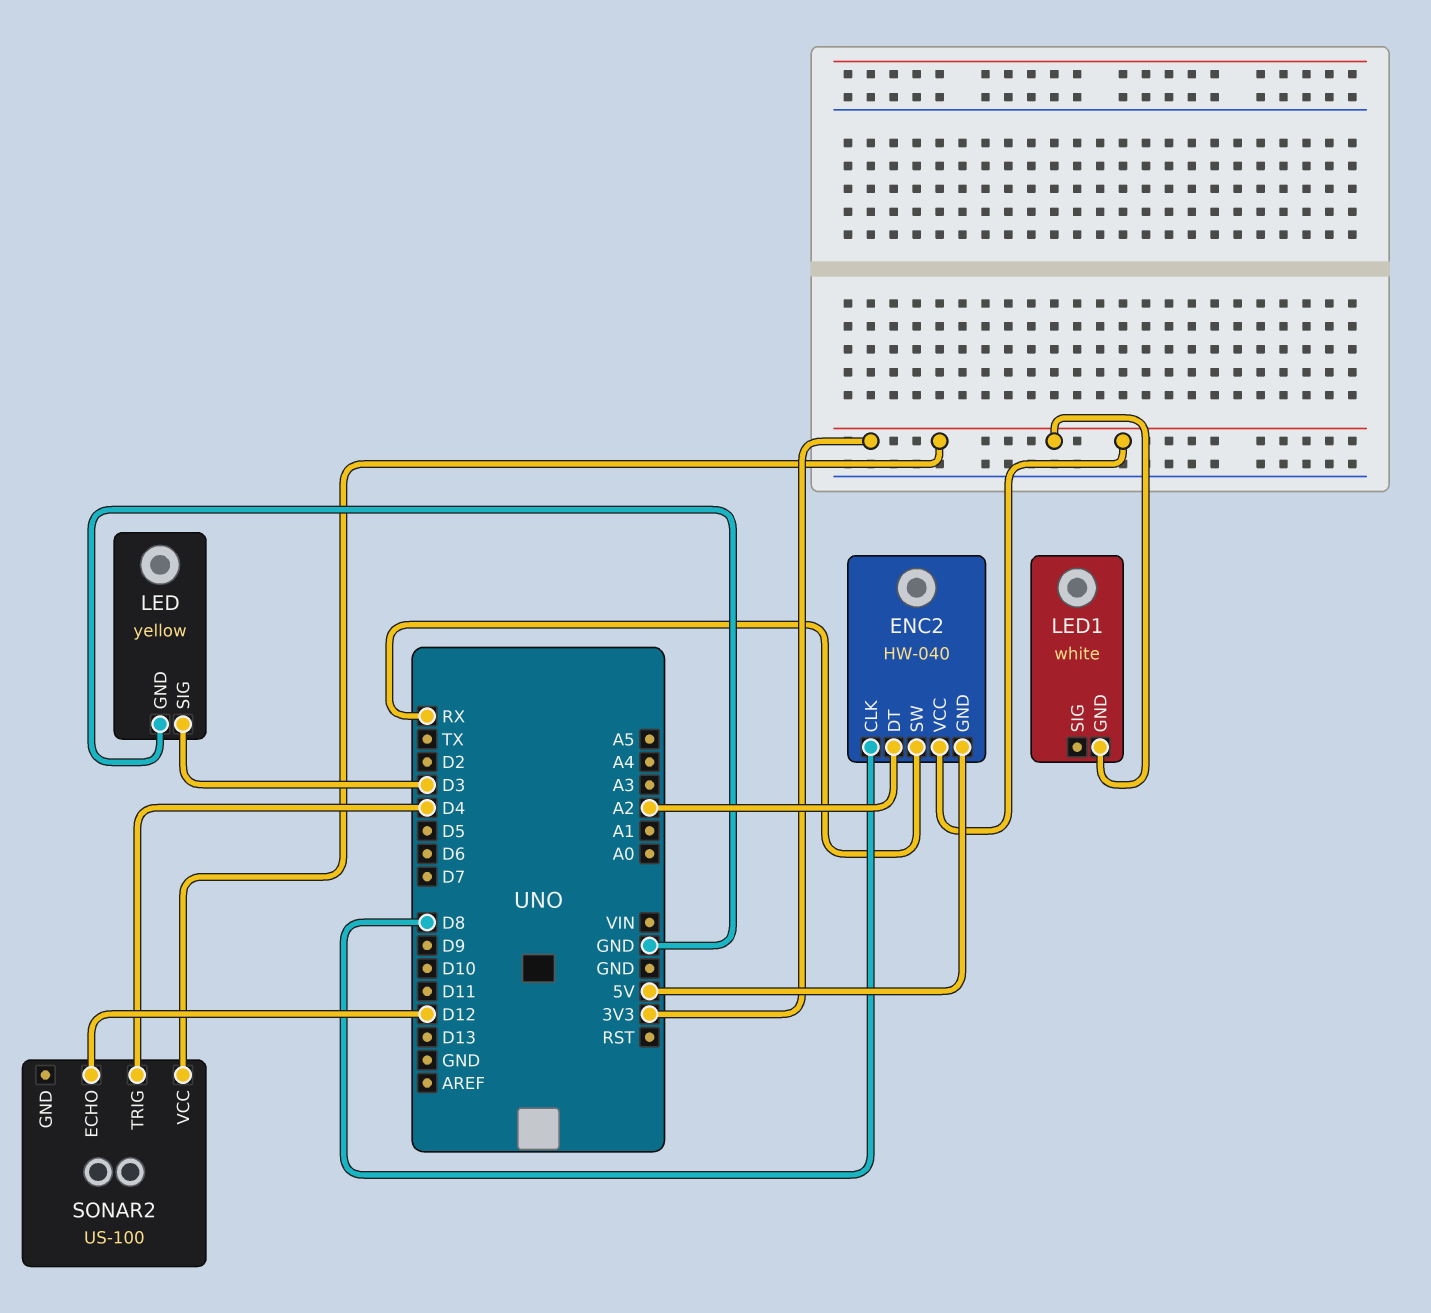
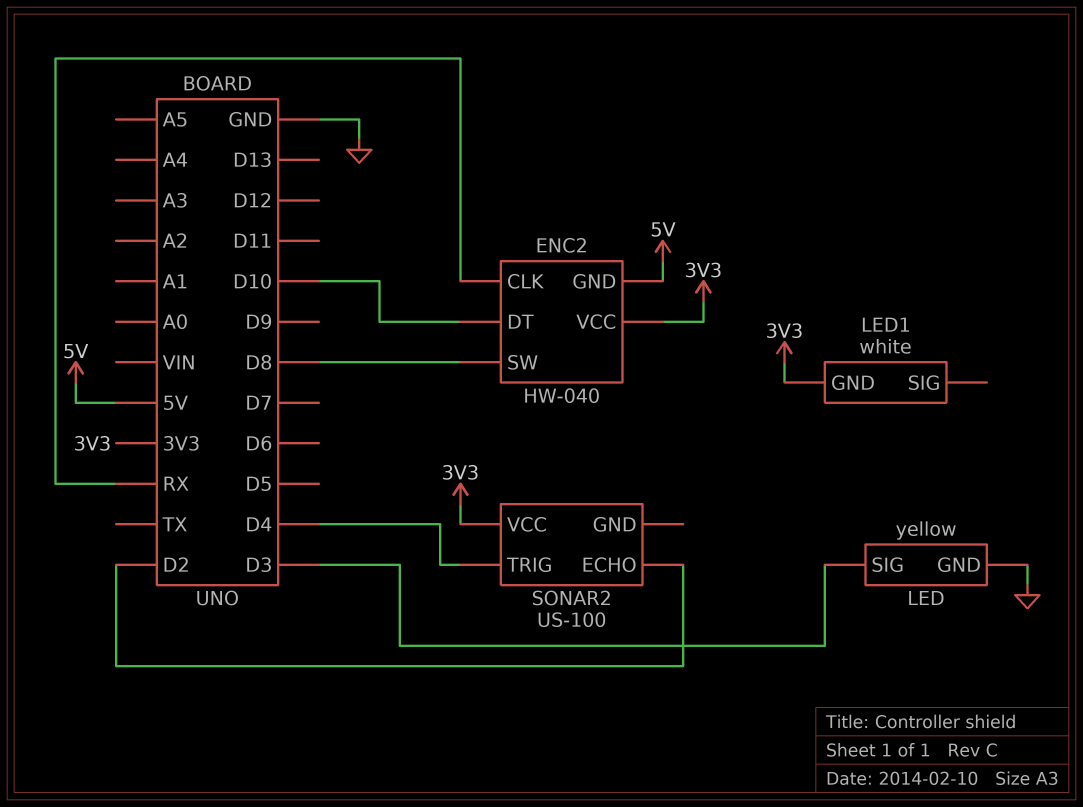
ENC2 pin CLK: D8 -> RX
ENC2 pin DT: A2 -> D10
ENC2 pin SW: RX -> D8
SONAR2 pin ECHO: D12 -> D2

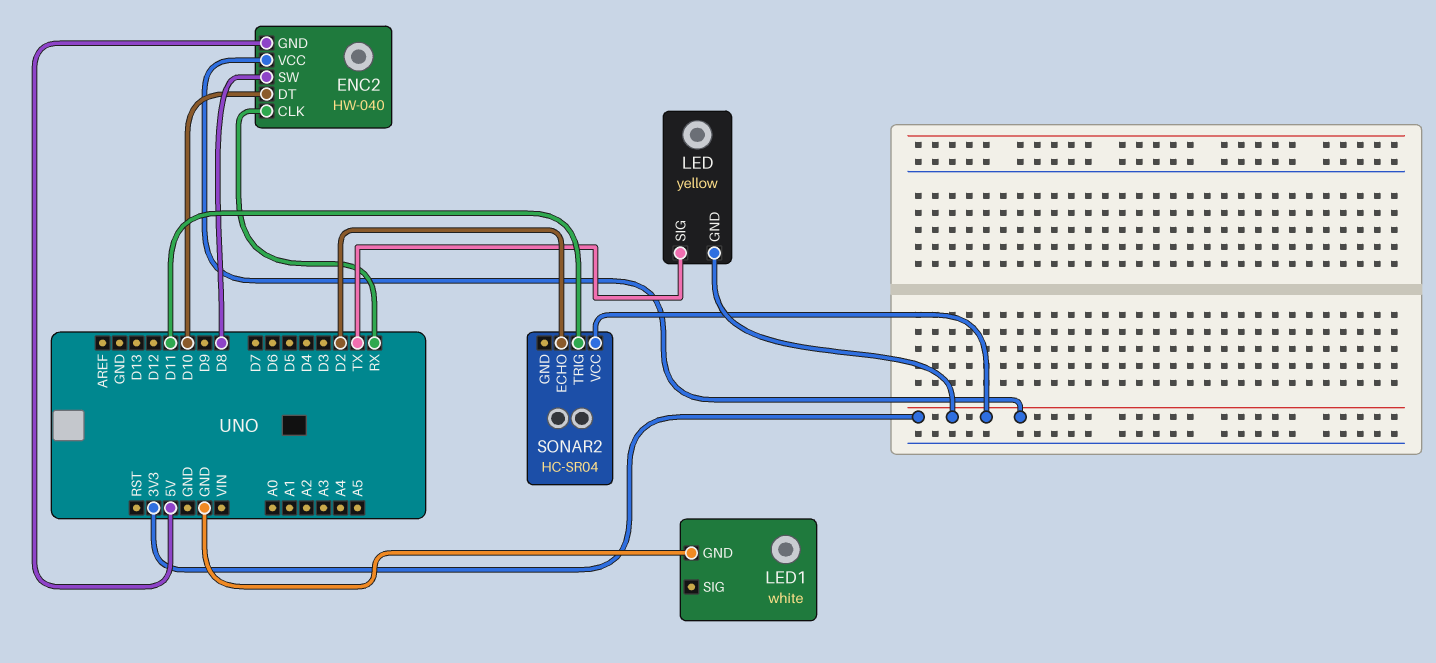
LED pin GND: GND -> 3V3
LED pin SIG: D3 -> TX
LED1 pin GND: 3V3 -> GND
SONAR2: US-100 -> HC-SR04
SONAR2 pin TRIG: D4 -> D11

